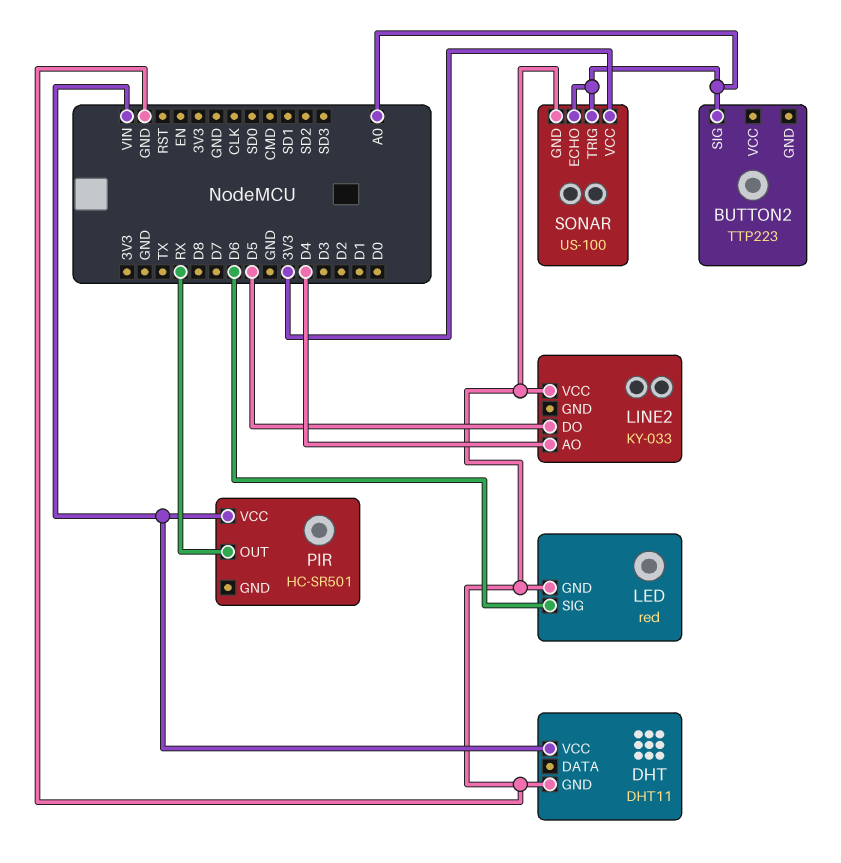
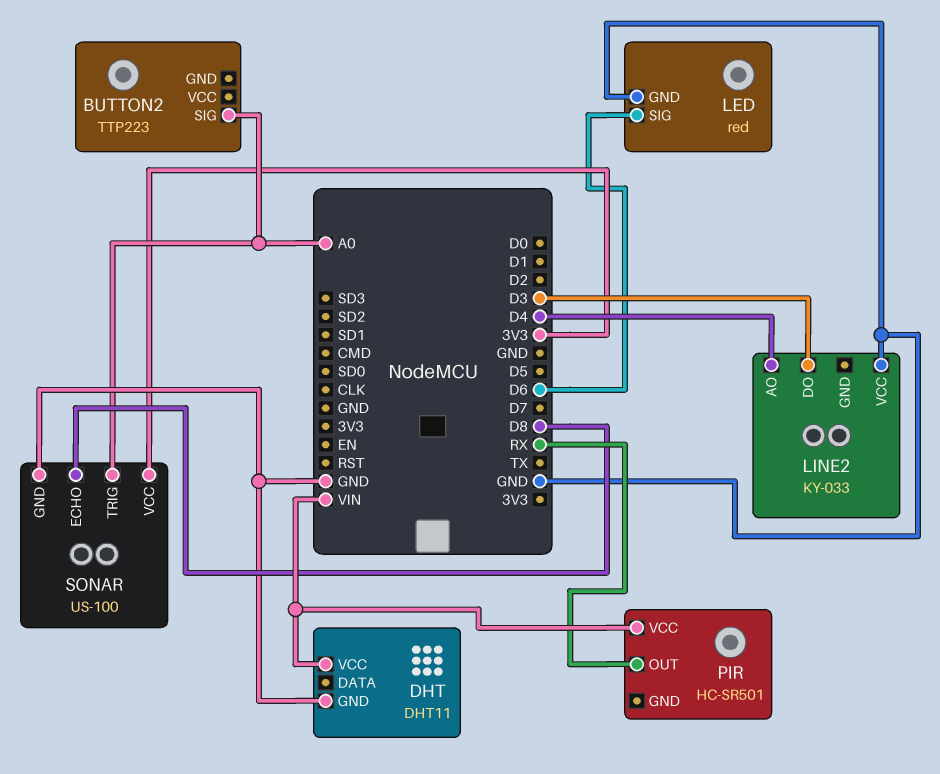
LINE2 pin DO: D5 -> D3
SONAR pin ECHO: A0 -> D8

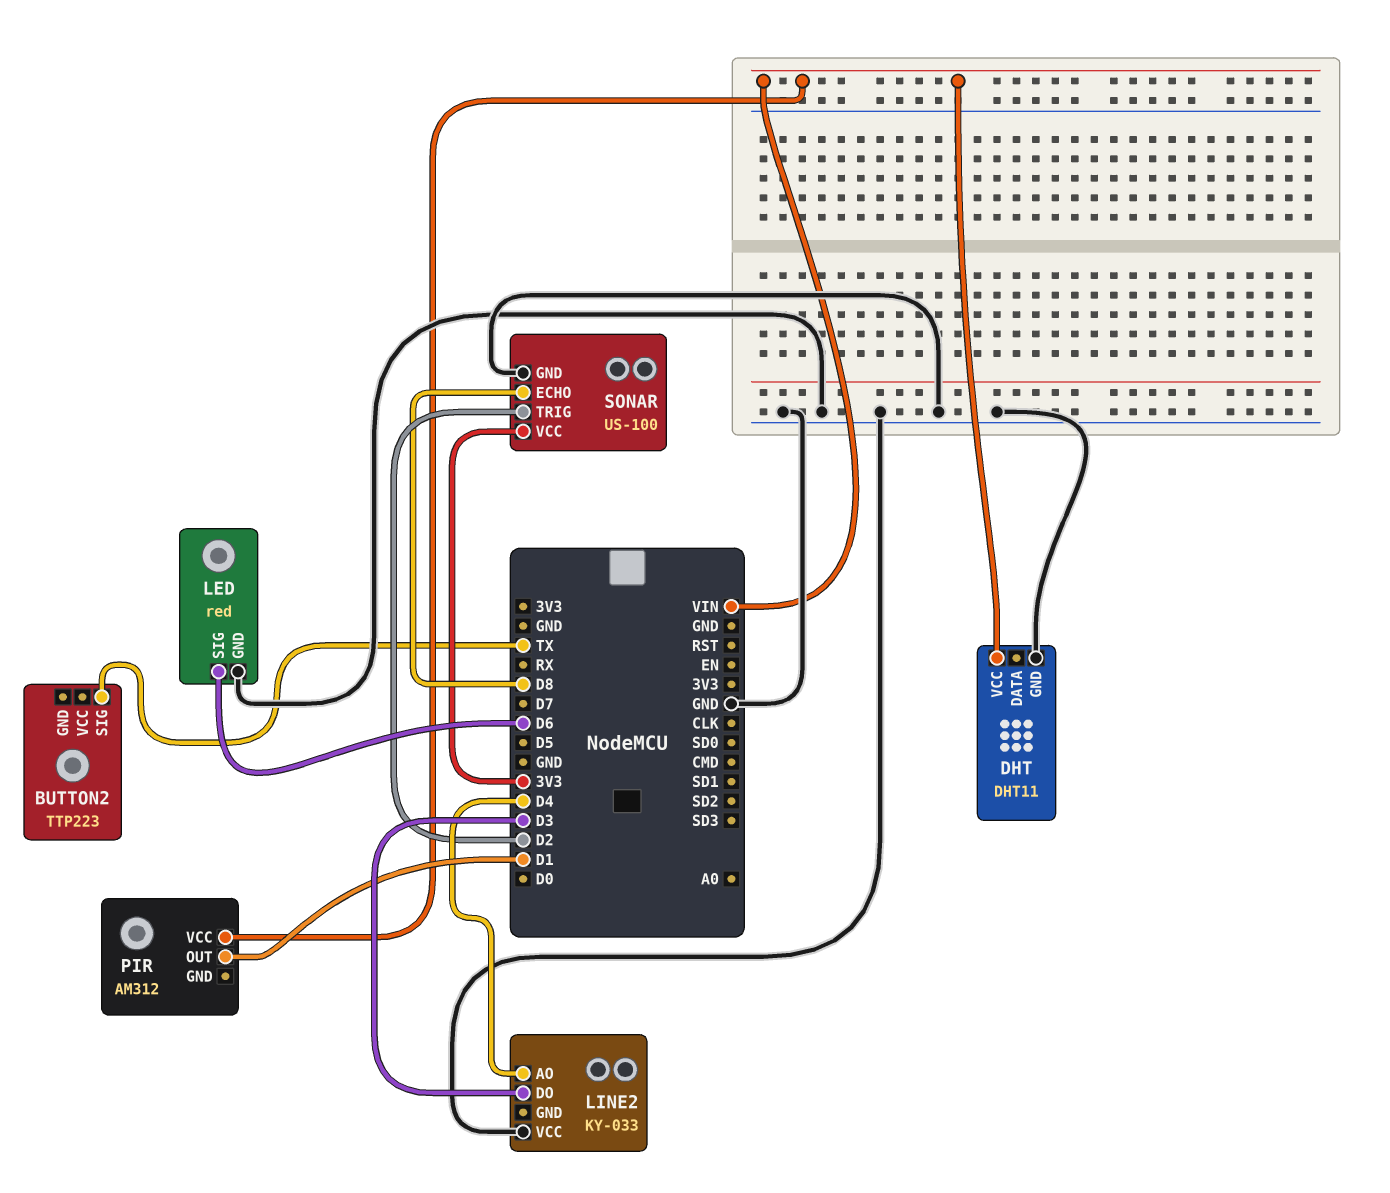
BUTTON2 pin SIG: A0 -> TX
PIR: HC-SR501 -> AM312
PIR pin OUT: RX -> D1
SONAR pin TRIG: A0 -> D2

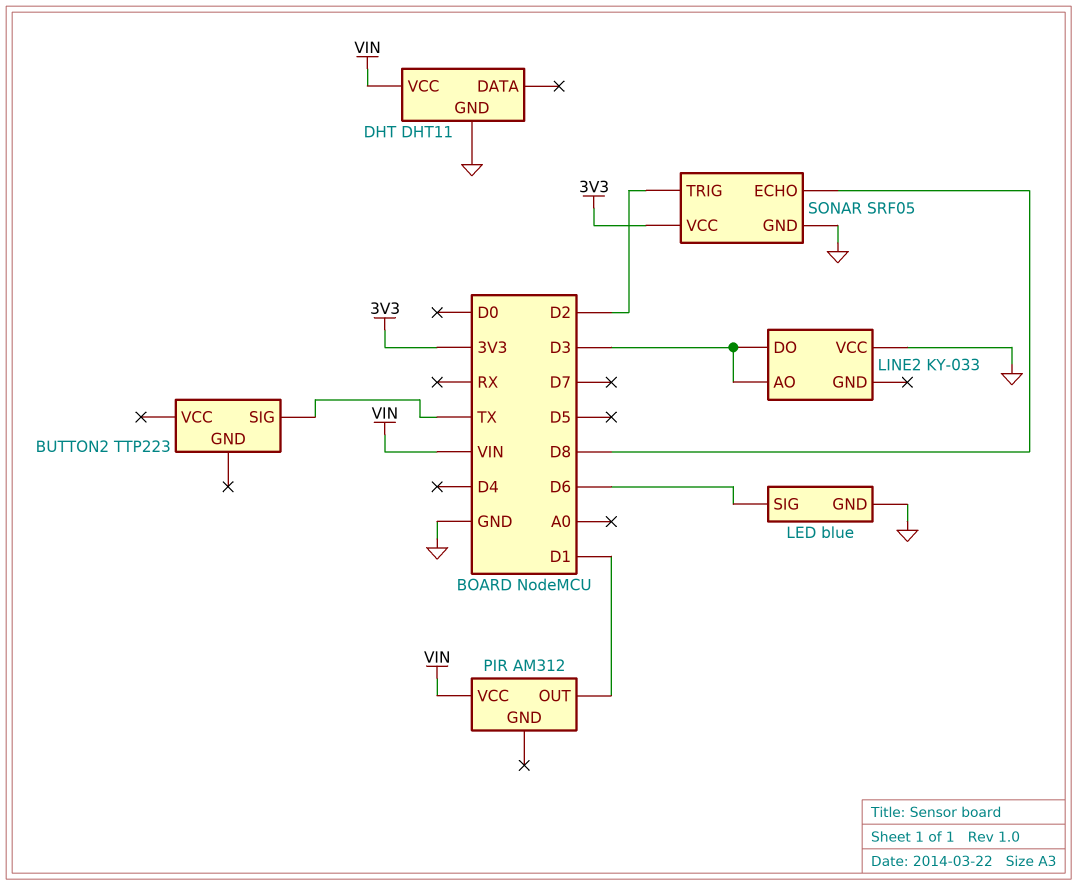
LED: red -> blue
LINE2 pin AO: D4 -> D3
SONAR: US-100 -> SRF05

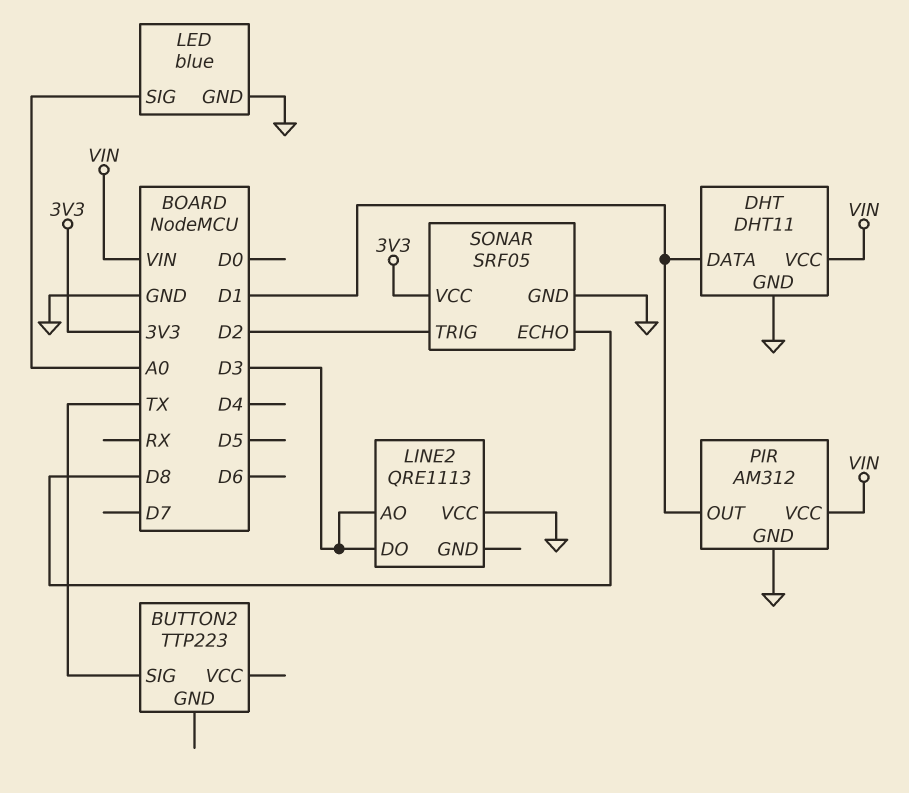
DHT pin DATA: none -> D1
LED pin SIG: D6 -> A0
LINE2: KY-033 -> QRE1113
PIR pin GND: none -> GND

